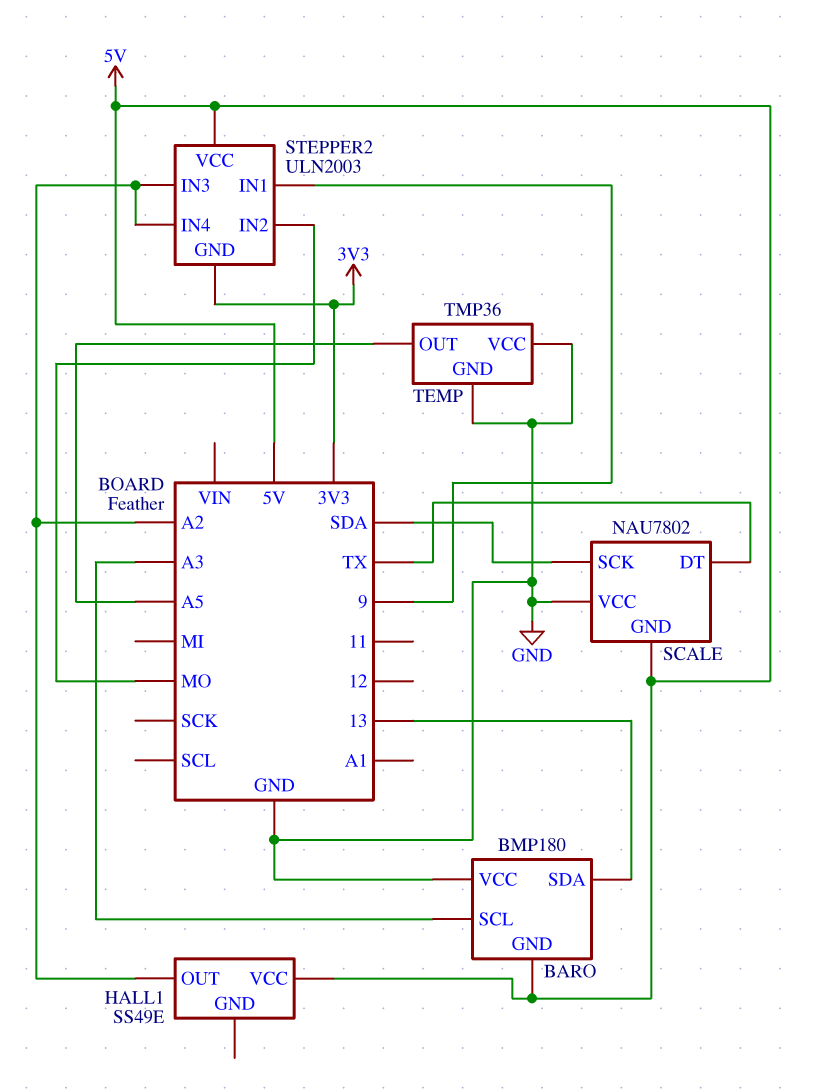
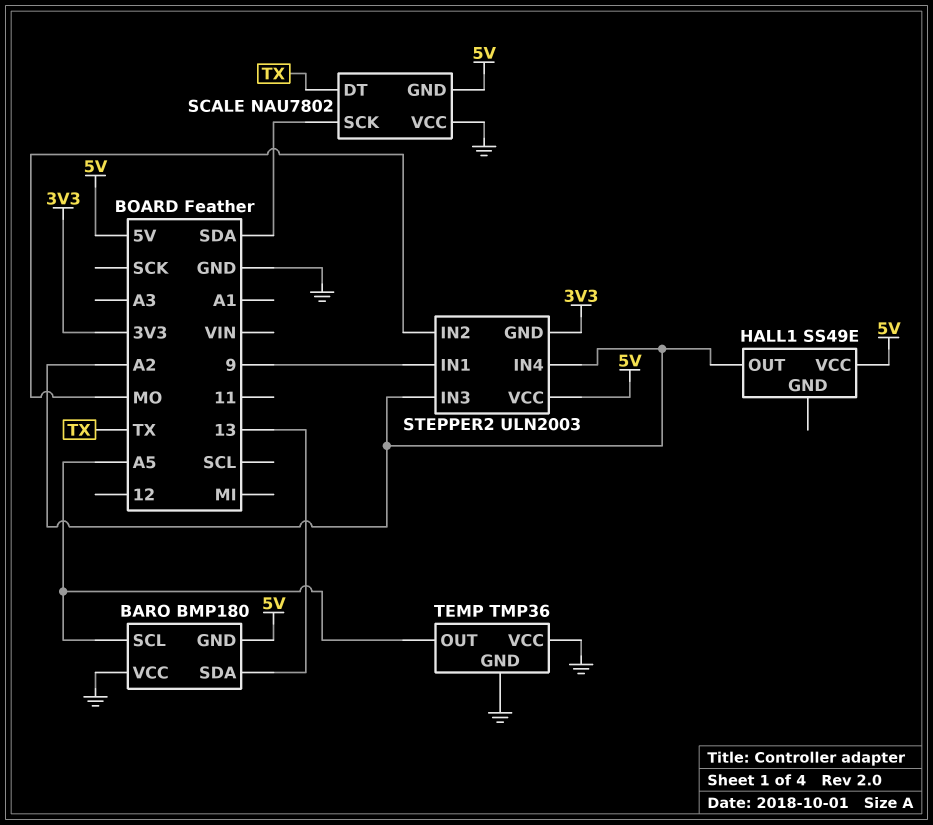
BARO pin SCL: A3 -> A5

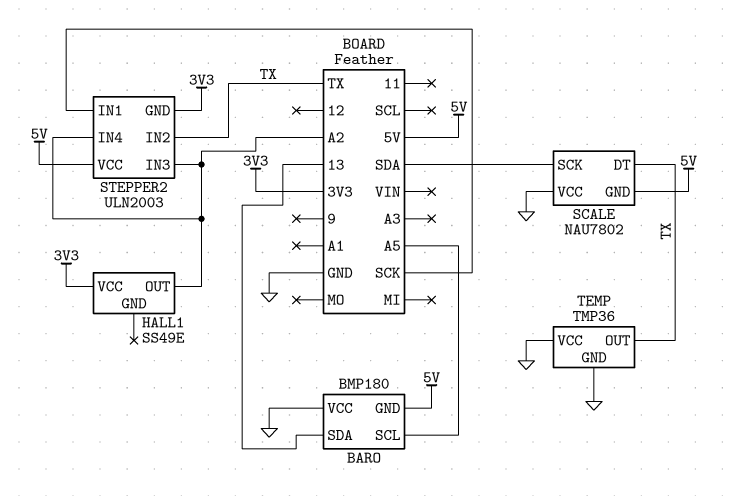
HALL1 pin VCC: 5V -> 3V3
STEPPER2 pin IN1: 9 -> SCK
STEPPER2 pin IN2: MO -> TX
TEMP pin OUT: A5 -> TX

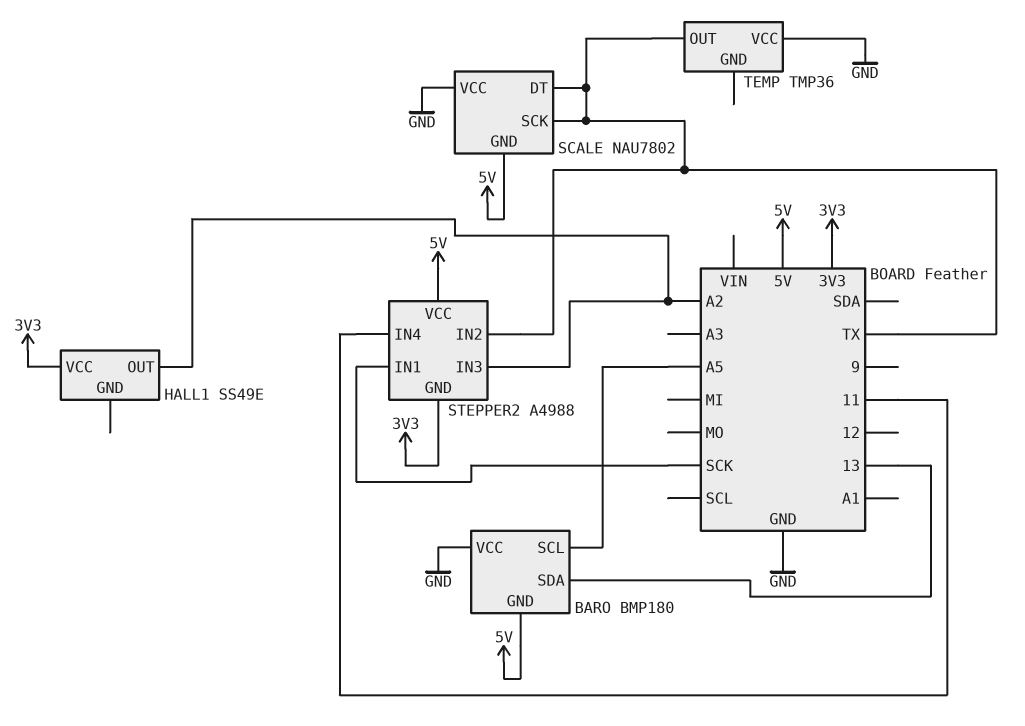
SCALE pin SCK: SDA -> TX
STEPPER2: ULN2003 -> A4988
STEPPER2 pin IN4: A2 -> 11
TEMP pin GND: GND -> none

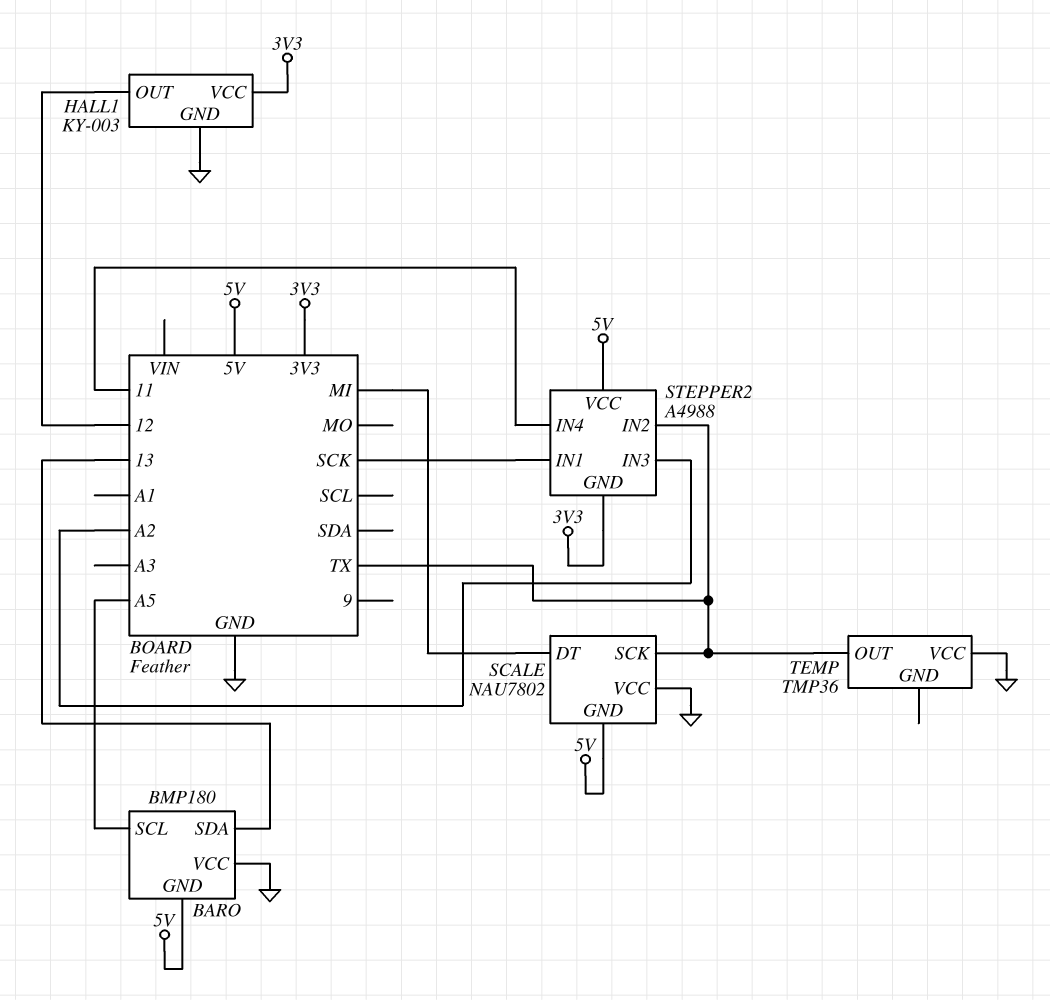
HALL1: SS49E -> KY-003
HALL1 pin GND: none -> GND
HALL1 pin OUT: A2 -> 12
SCALE pin DT: TX -> MI

